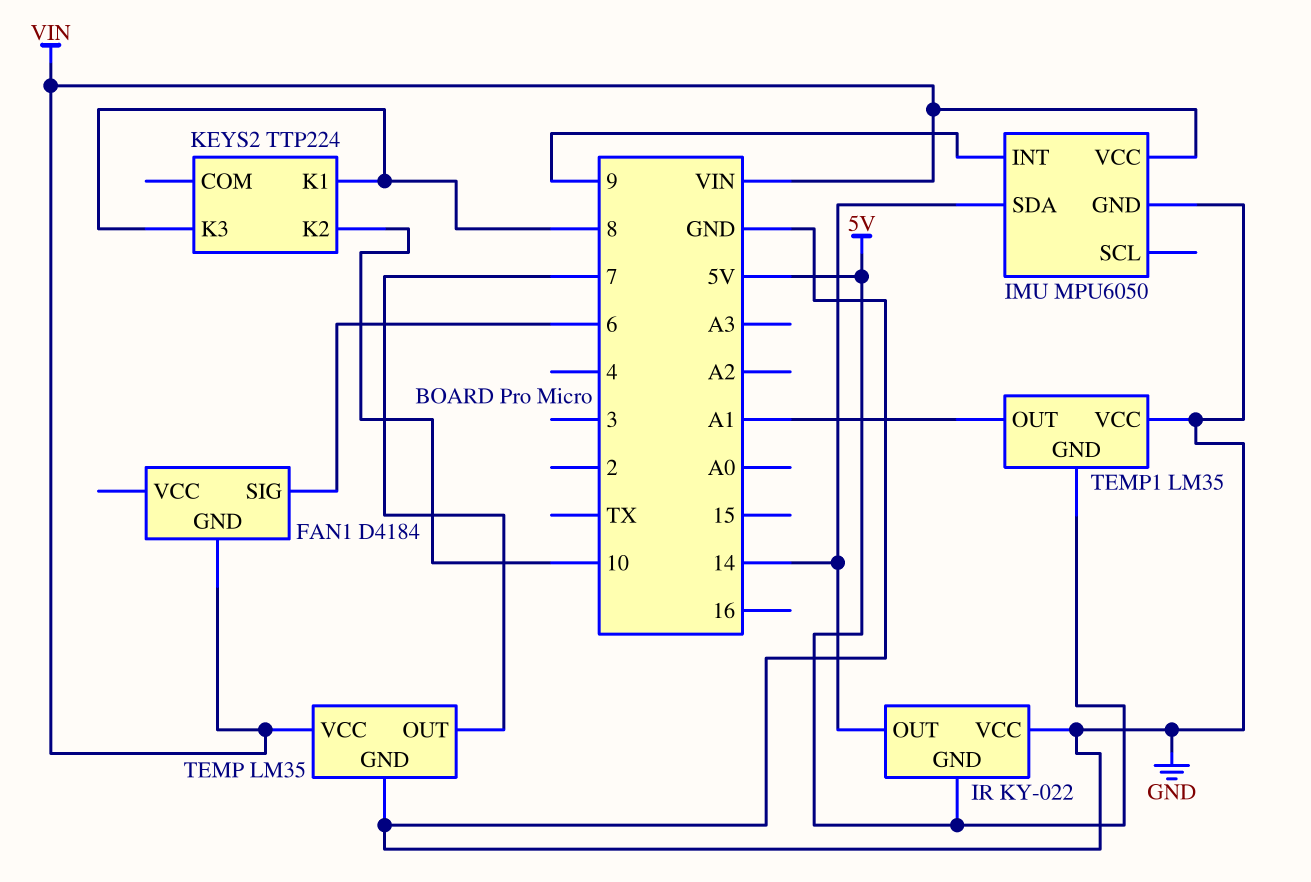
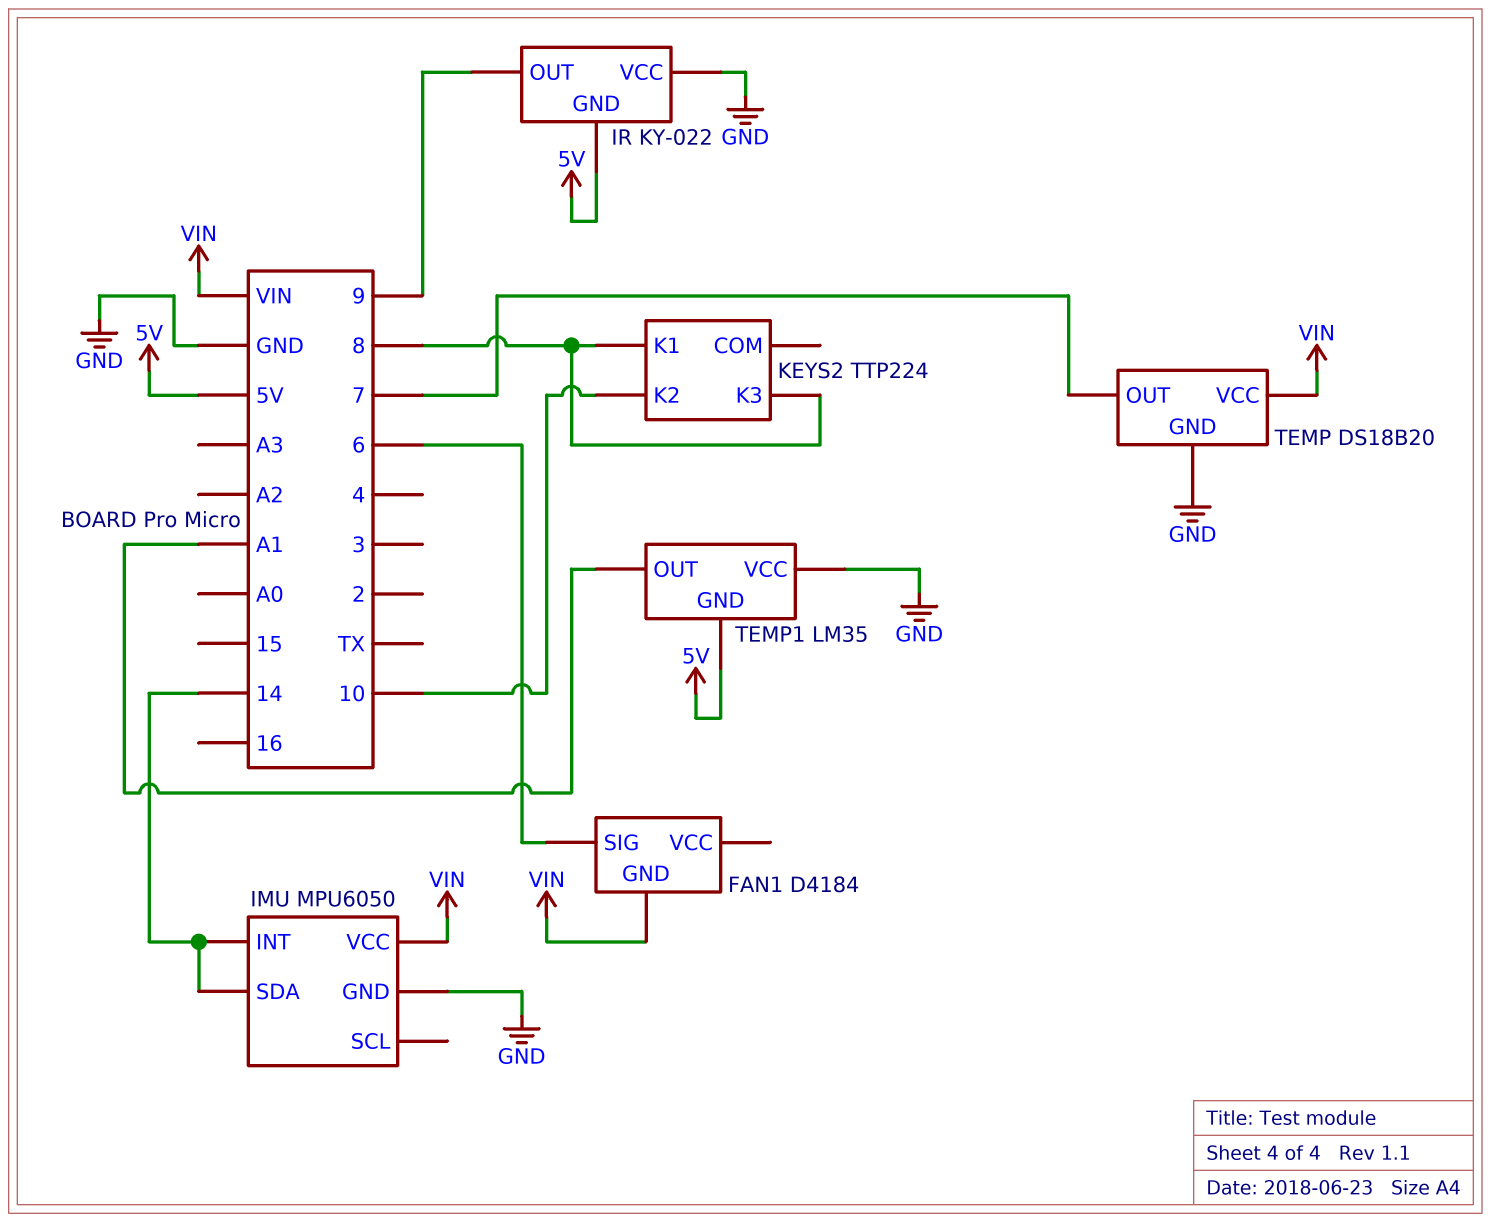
IMU pin INT: 9 -> 14
IR pin OUT: 14 -> 9
TEMP: LM35 -> DS18B20

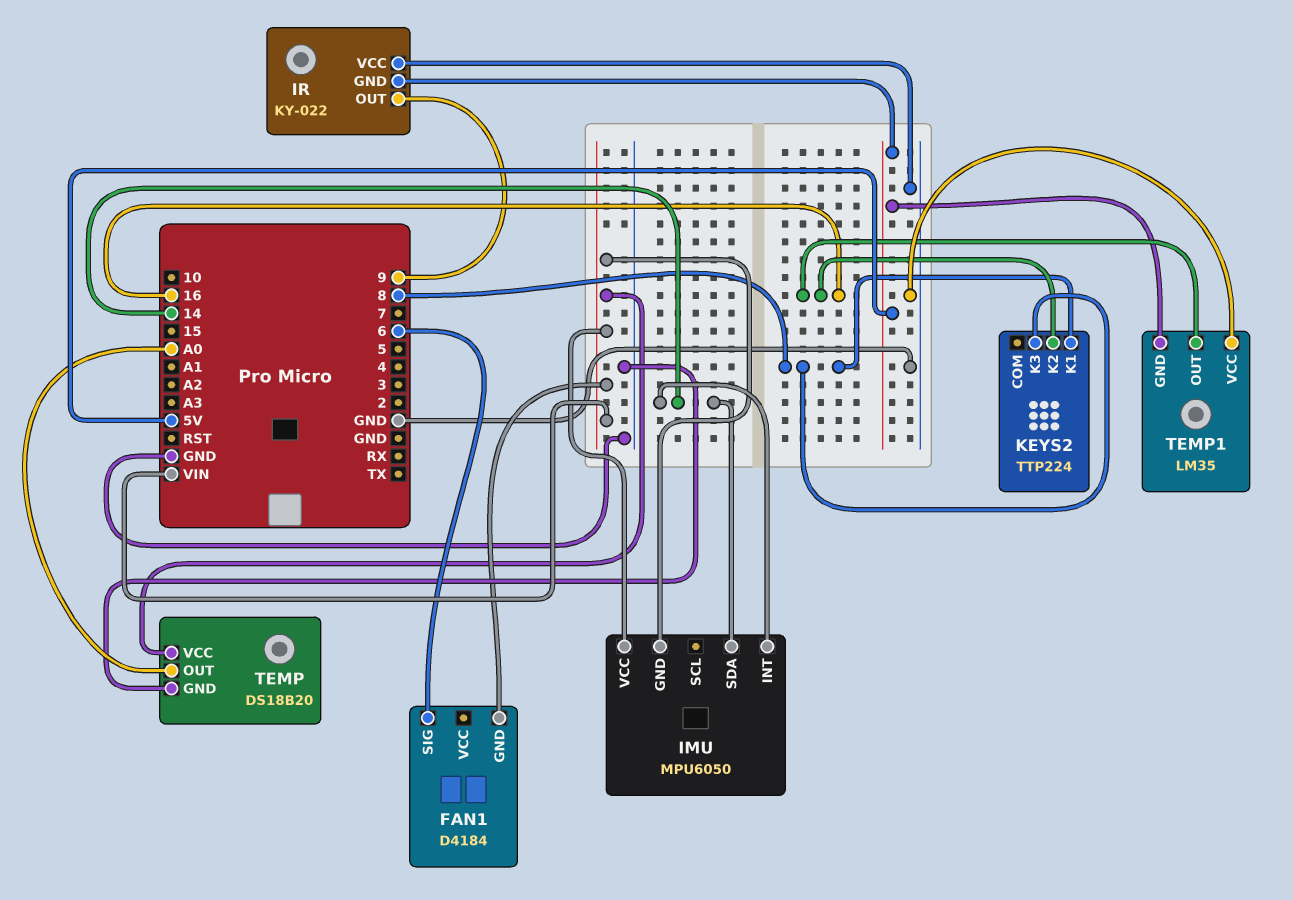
IMU pin GND: GND -> VIN
KEYS2 pin K2: 10 -> 16
TEMP pin OUT: 7 -> A0
TEMP1 pin OUT: A1 -> 16

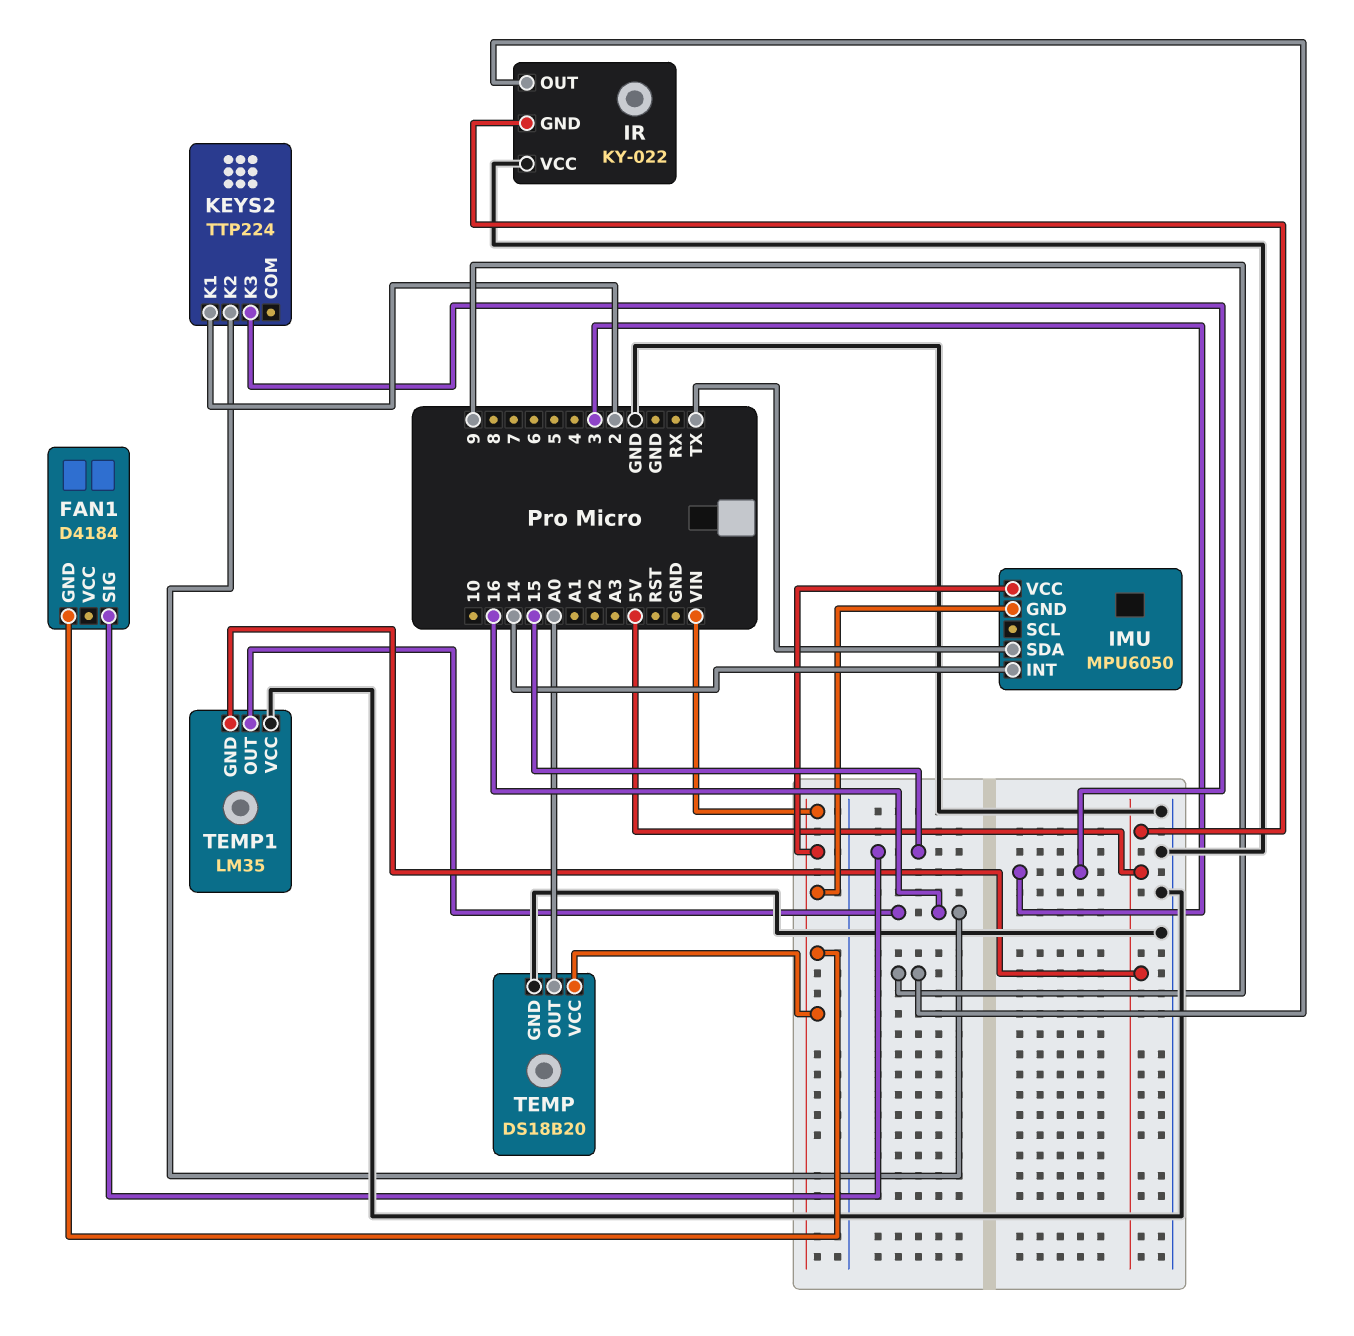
FAN1 pin SIG: 6 -> 15
IMU pin SDA: 14 -> TX
KEYS2 pin K1: 8 -> 2
KEYS2 pin K3: 8 -> 3

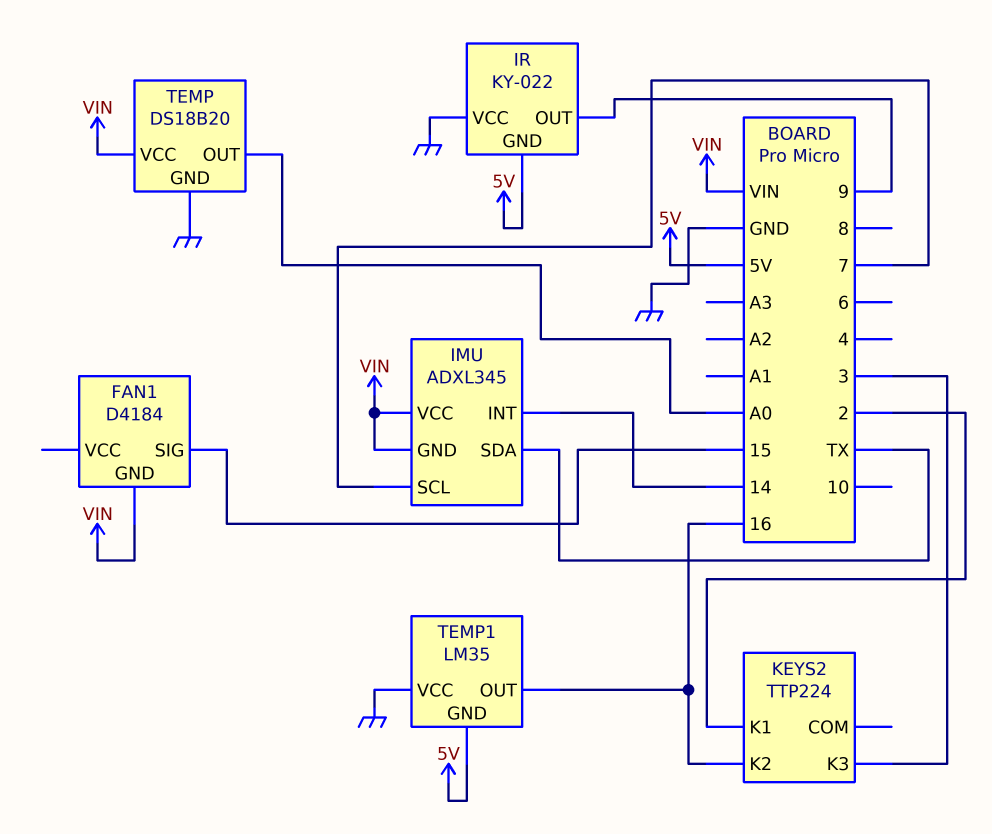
IMU: MPU6050 -> ADXL345
IMU pin SCL: none -> 7

